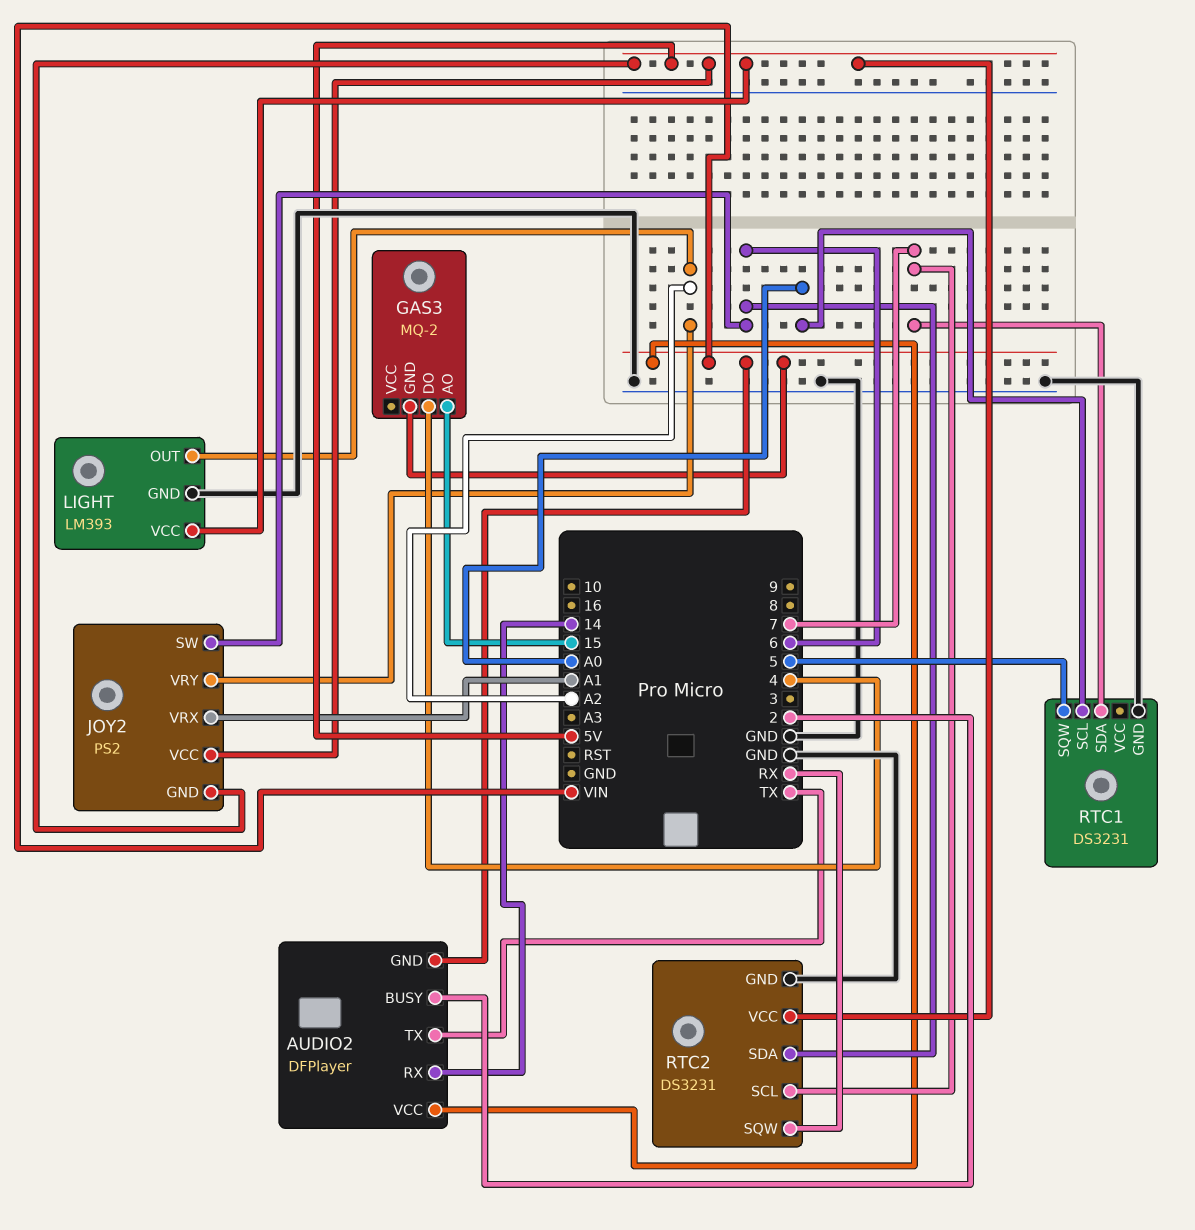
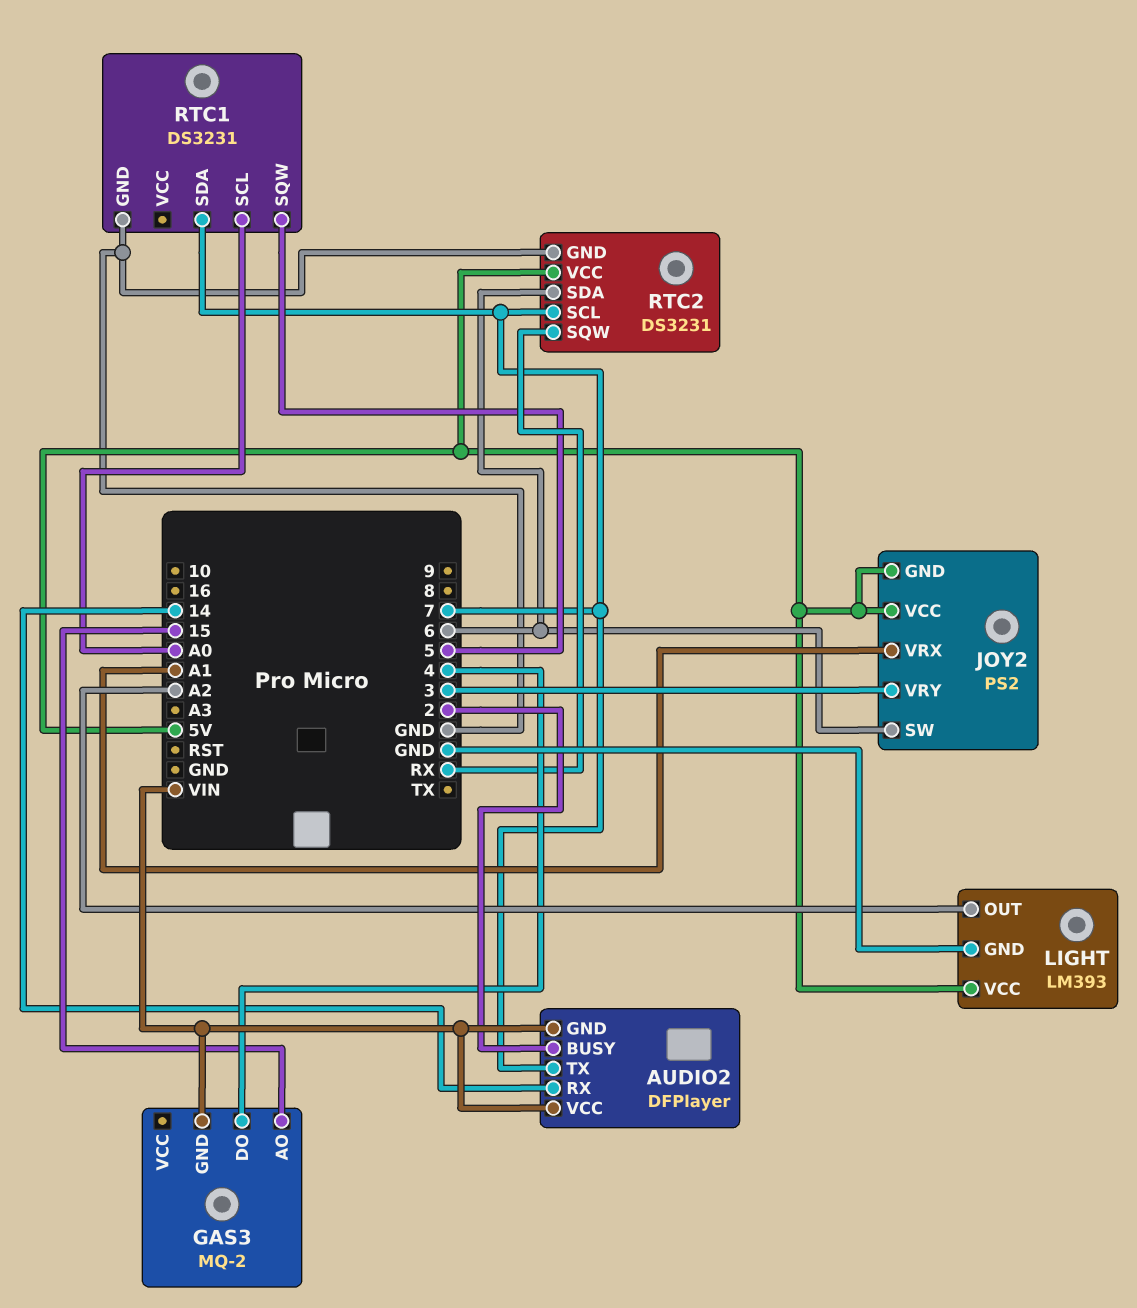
AUDIO2 pin TX: TX -> 7
JOY2 pin VRY: A2 -> 3

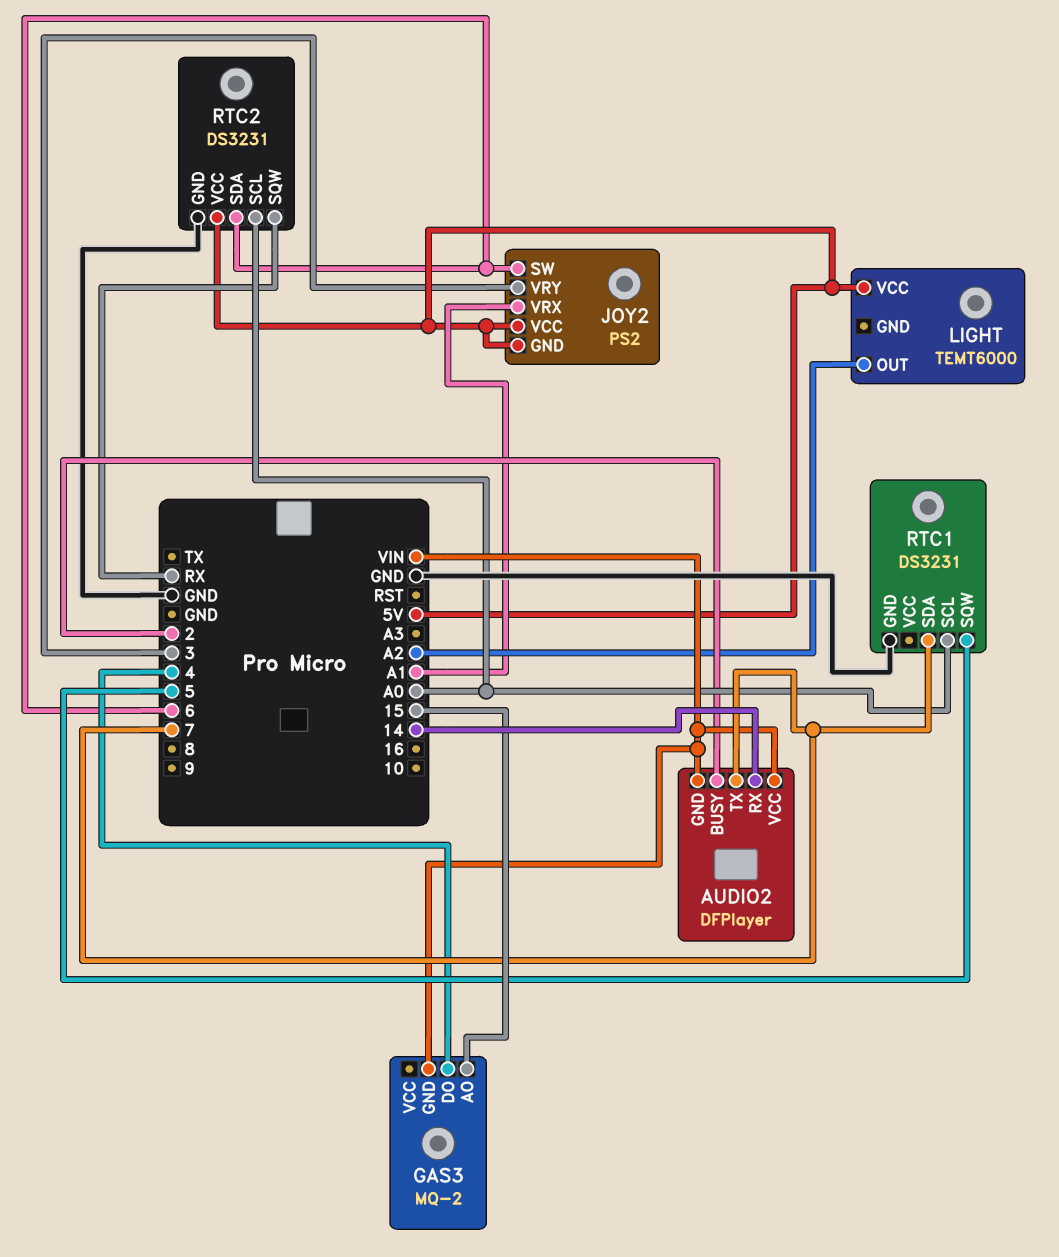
LIGHT: LM393 -> TEMT6000
LIGHT pin GND: GND -> none
RTC2 pin SCL: 7 -> A0

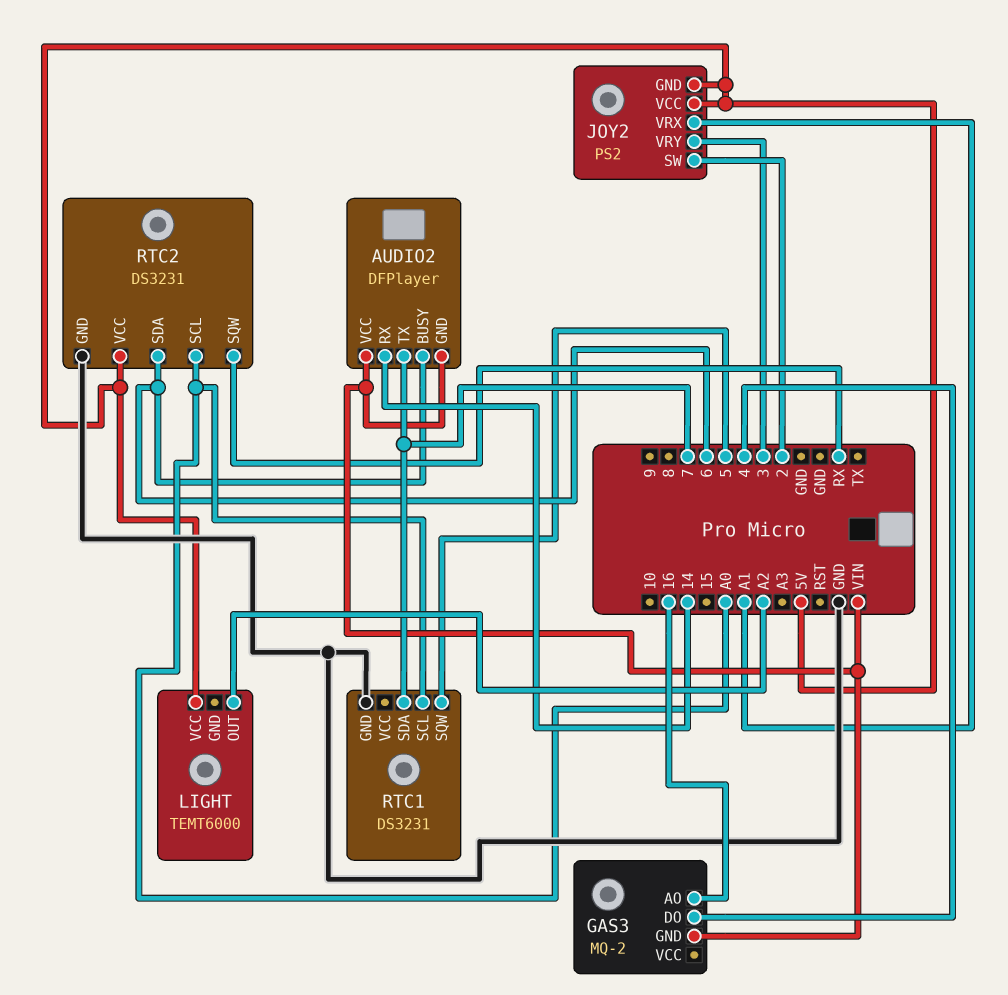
AUDIO2 pin BUSY: 2 -> 6
GAS3 pin AO: 15 -> 16
JOY2 pin SW: 6 -> 2

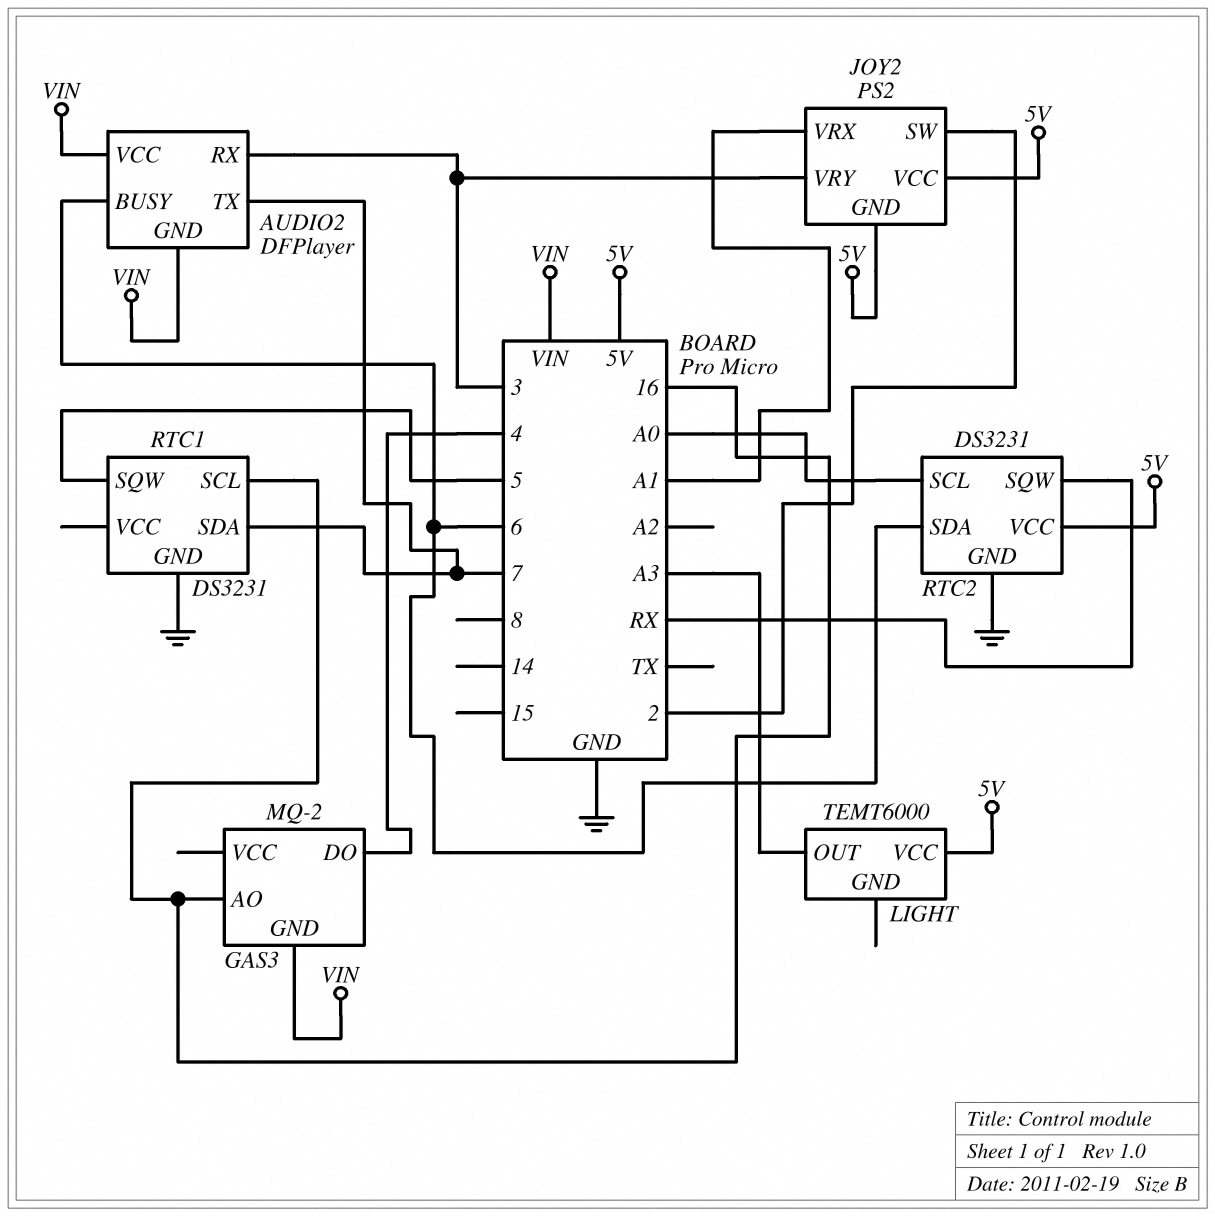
AUDIO2 pin RX: 14 -> 3
LIGHT pin OUT: A2 -> A3
RTC1 pin SCL: A0 -> 16

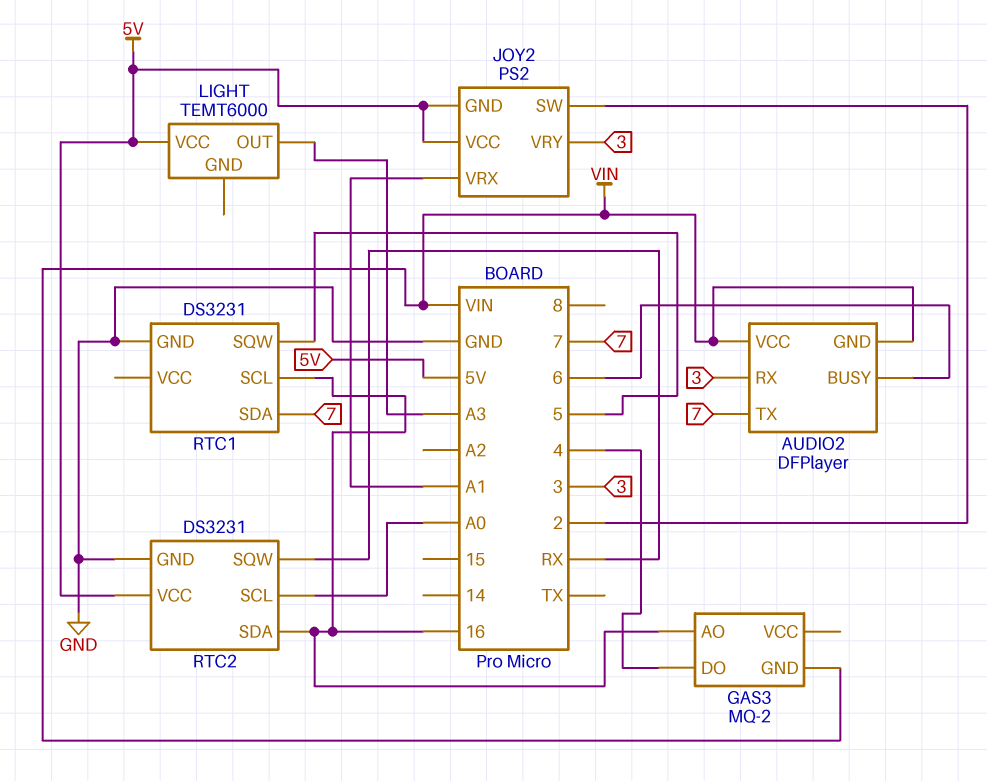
RTC2 pin SDA: 6 -> 16

